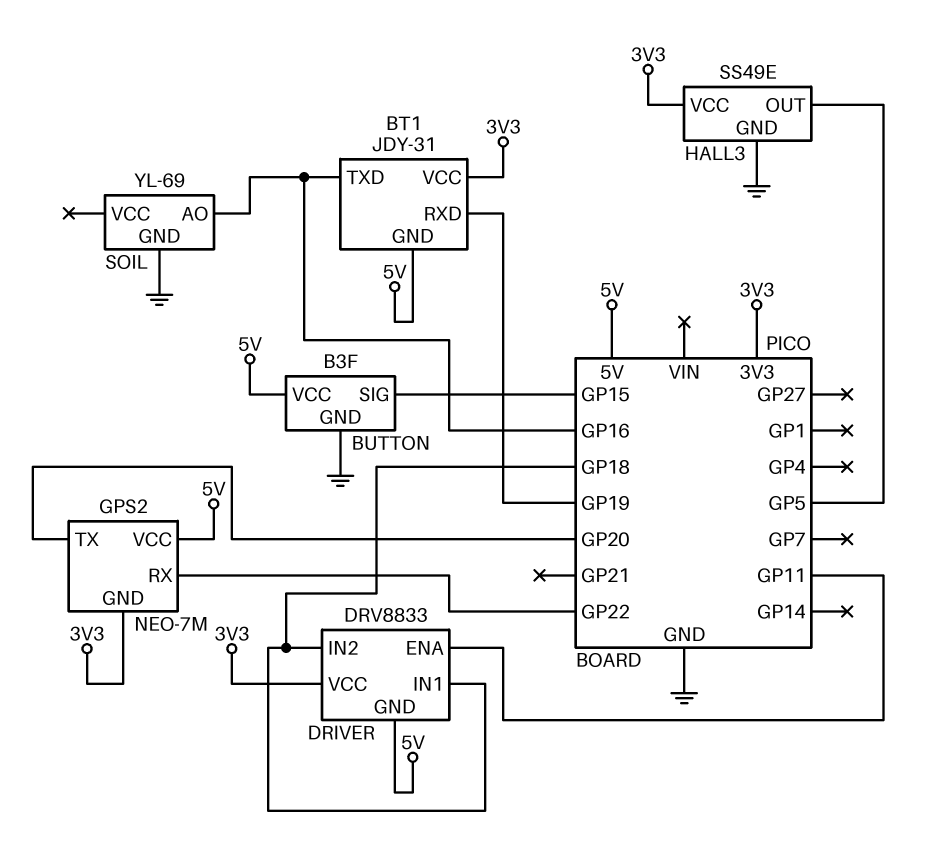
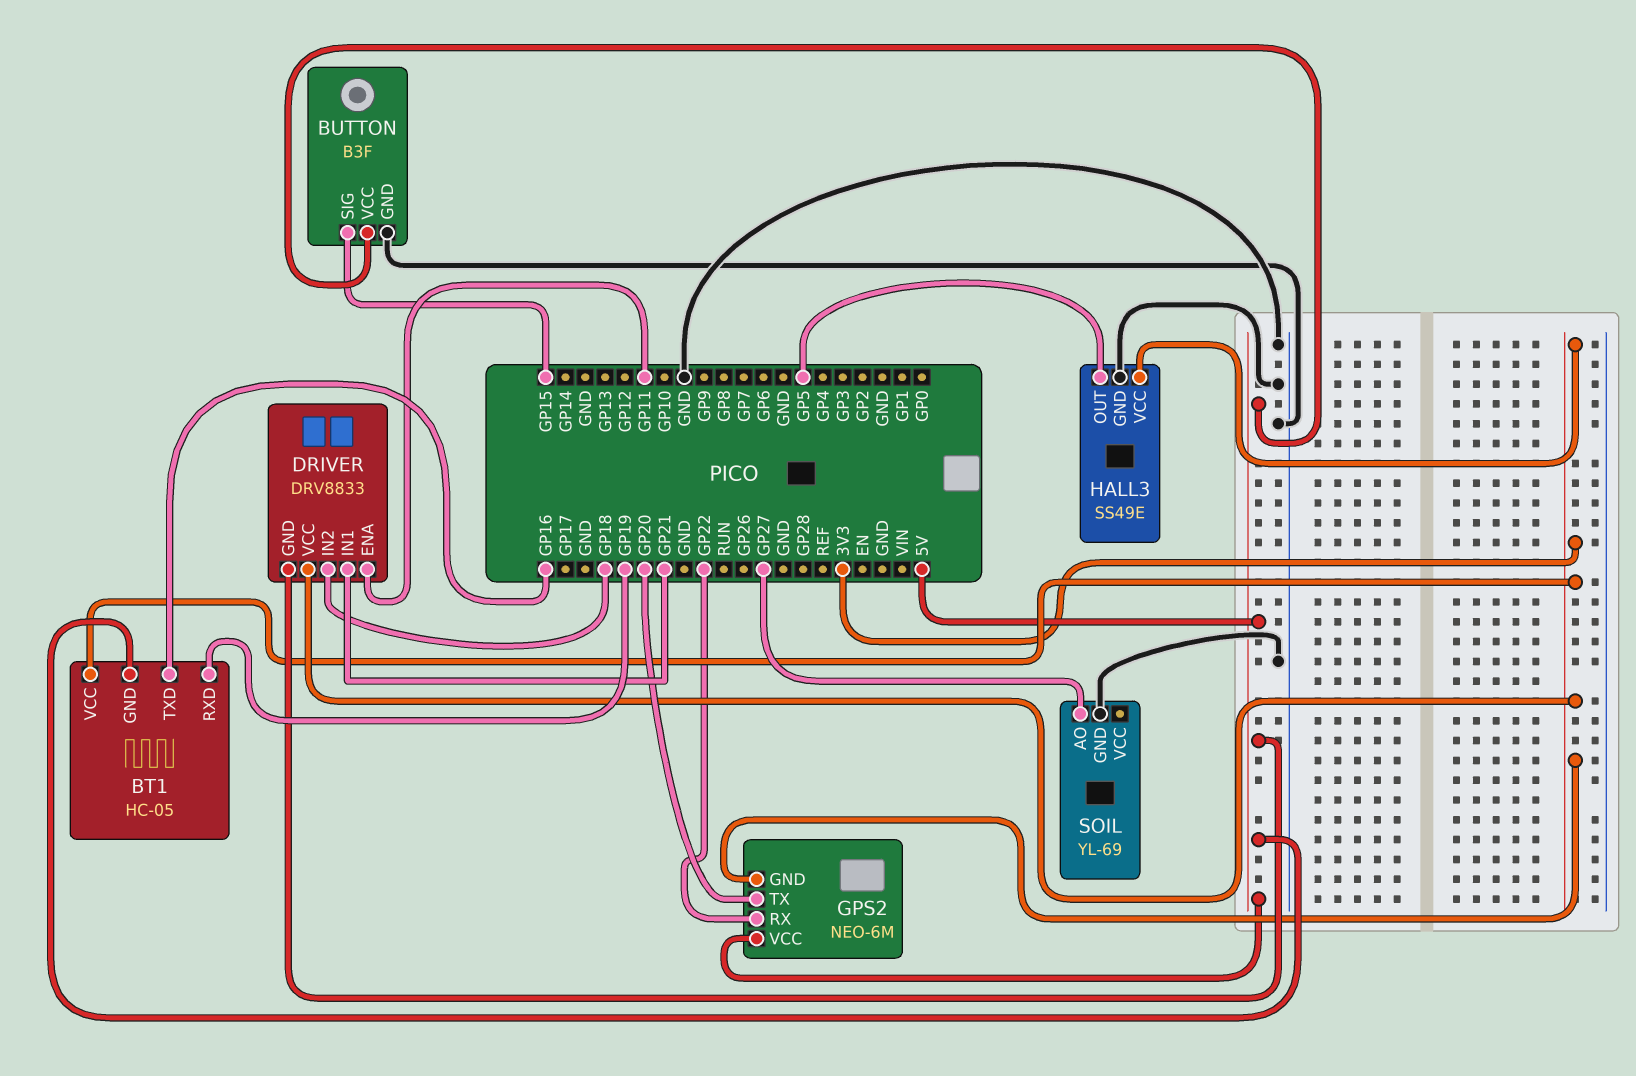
BT1: JDY-31 -> HC-05
DRIVER pin IN1: GP18 -> GP21
GPS2: NEO-7M -> NEO-6M
SOIL pin AO: GP16 -> GP27

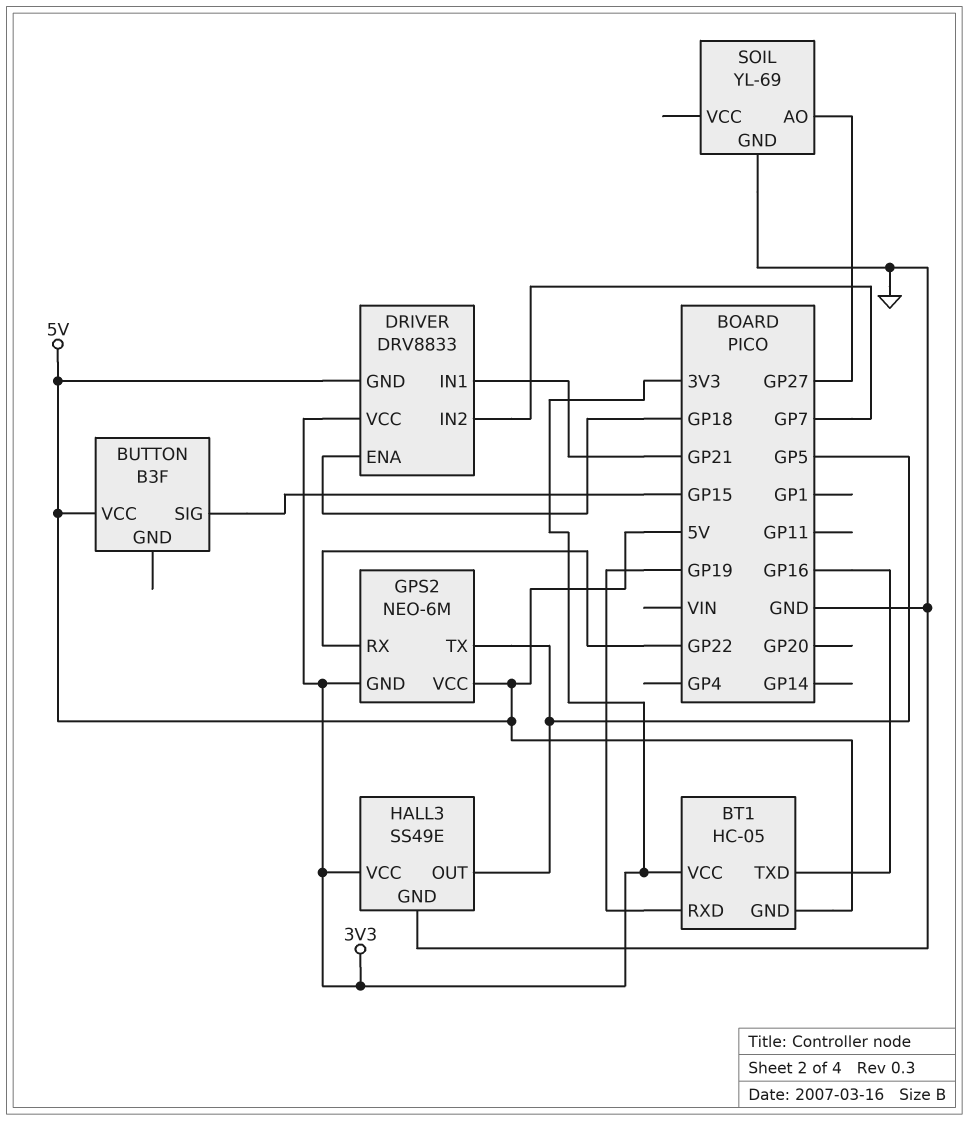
BUTTON pin GND: GND -> none
DRIVER pin ENA: GP11 -> GP18
DRIVER pin IN2: GP18 -> GP7
GPS2 pin TX: GP20 -> GP5

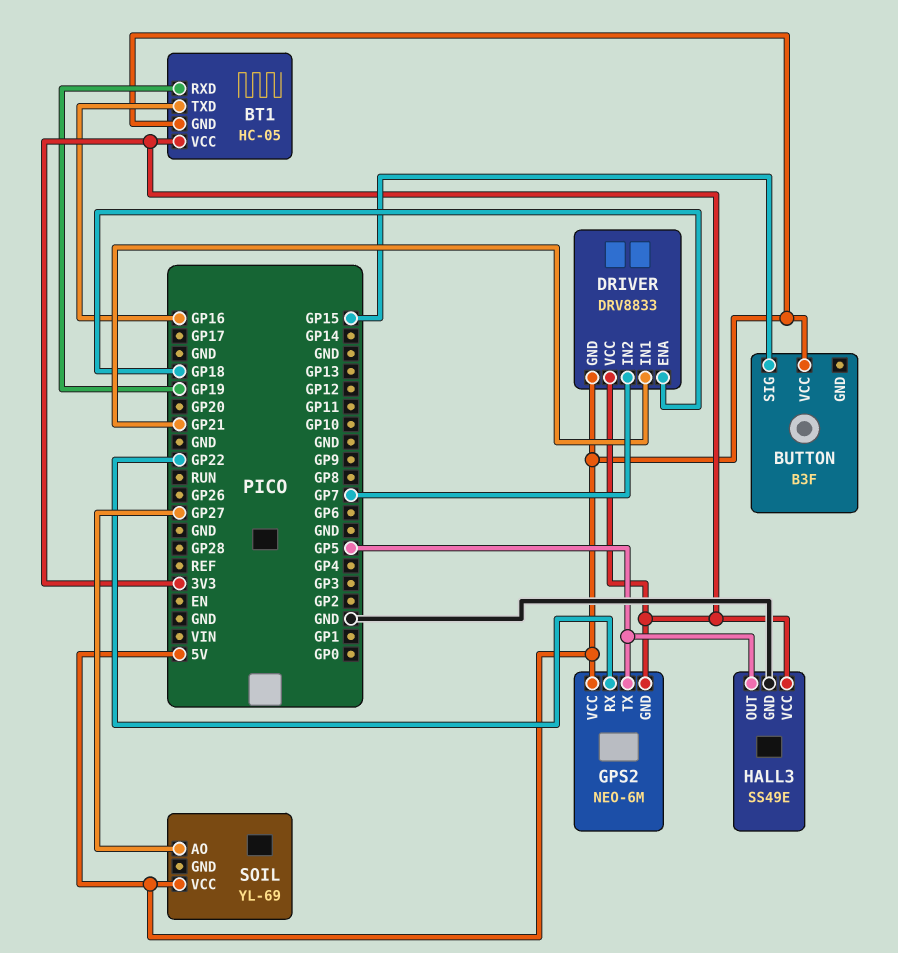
SOIL pin GND: GND -> none
SOIL pin VCC: none -> 5V

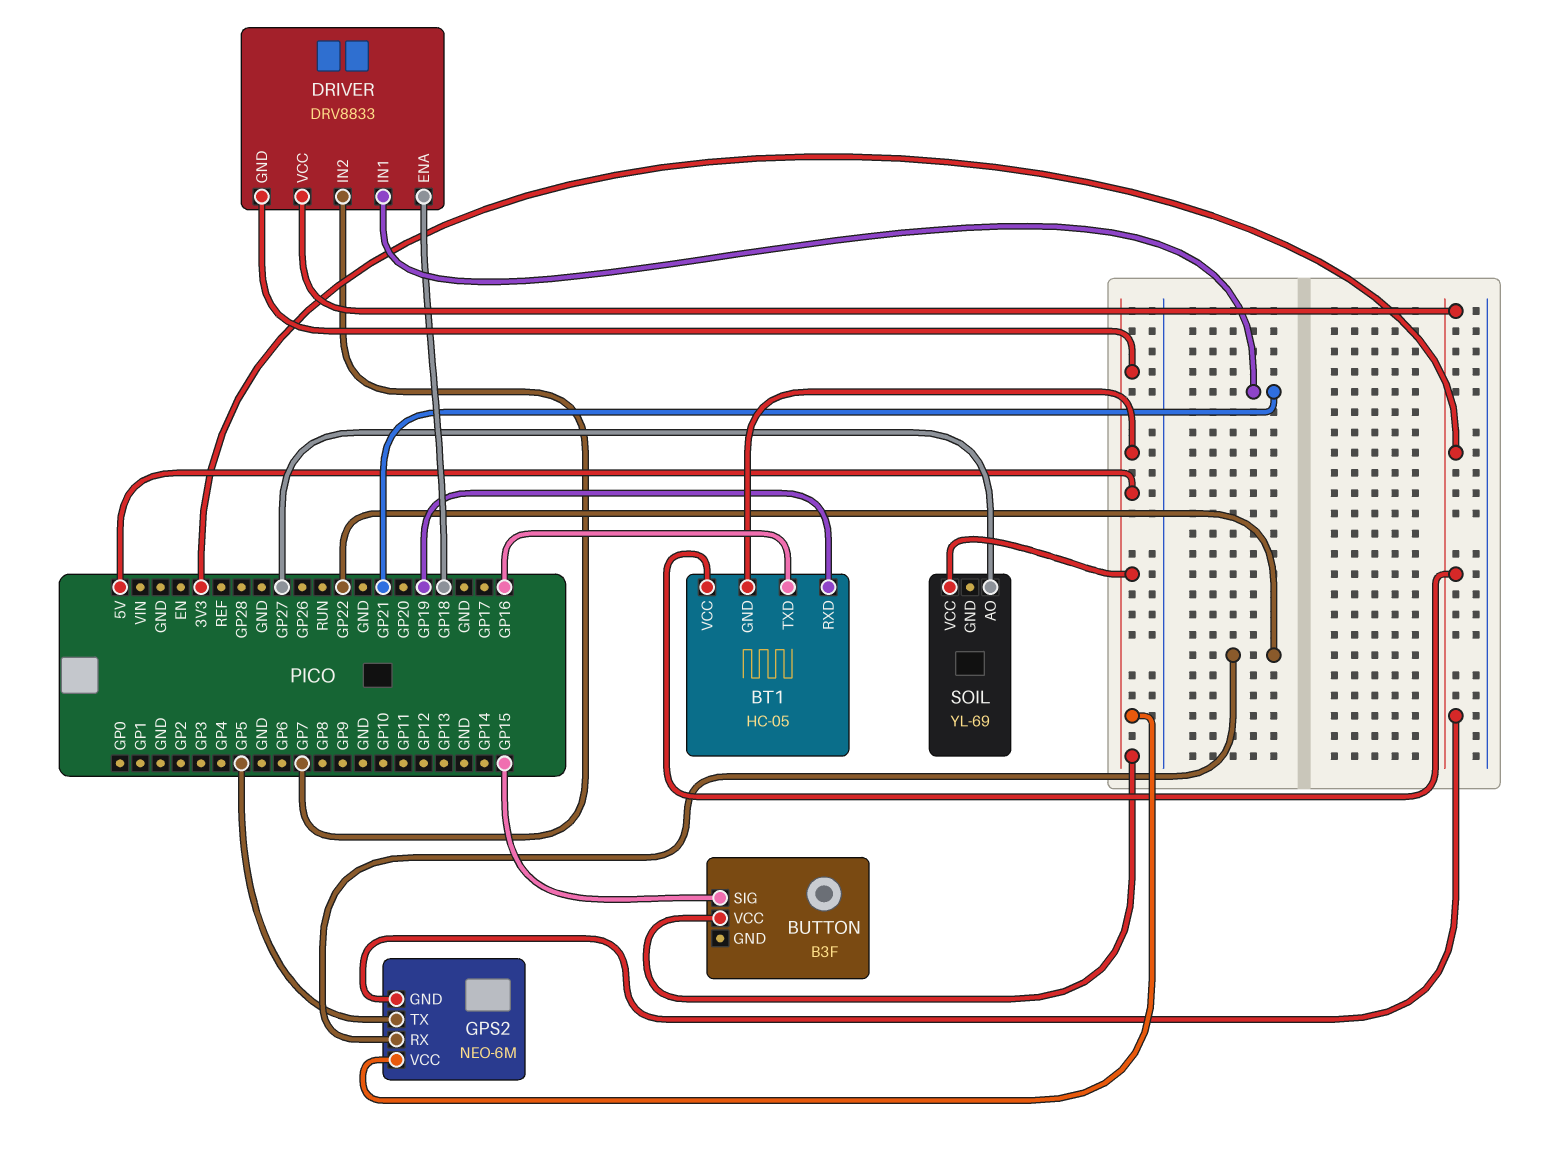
HALL3: SS49E -> none
HALL3 pin GND: GND -> none
HALL3 pin OUT: GP5 -> none
HALL3 pin VCC: 3V3 -> none

